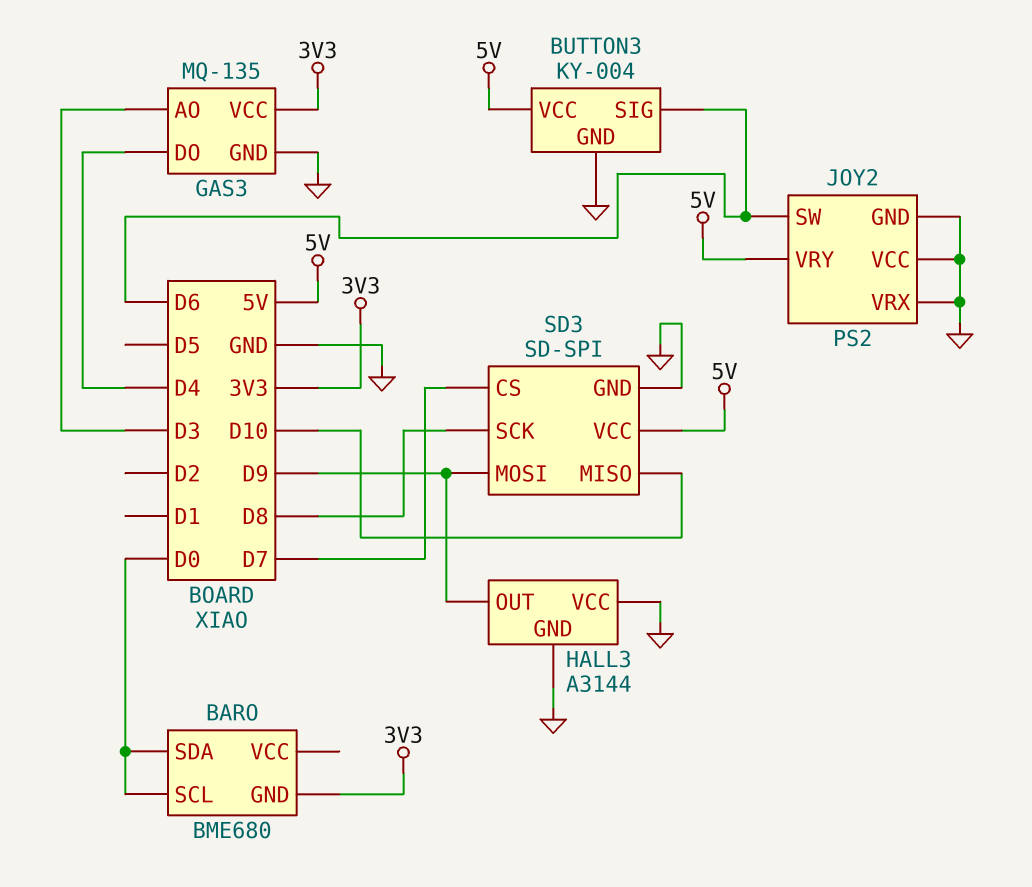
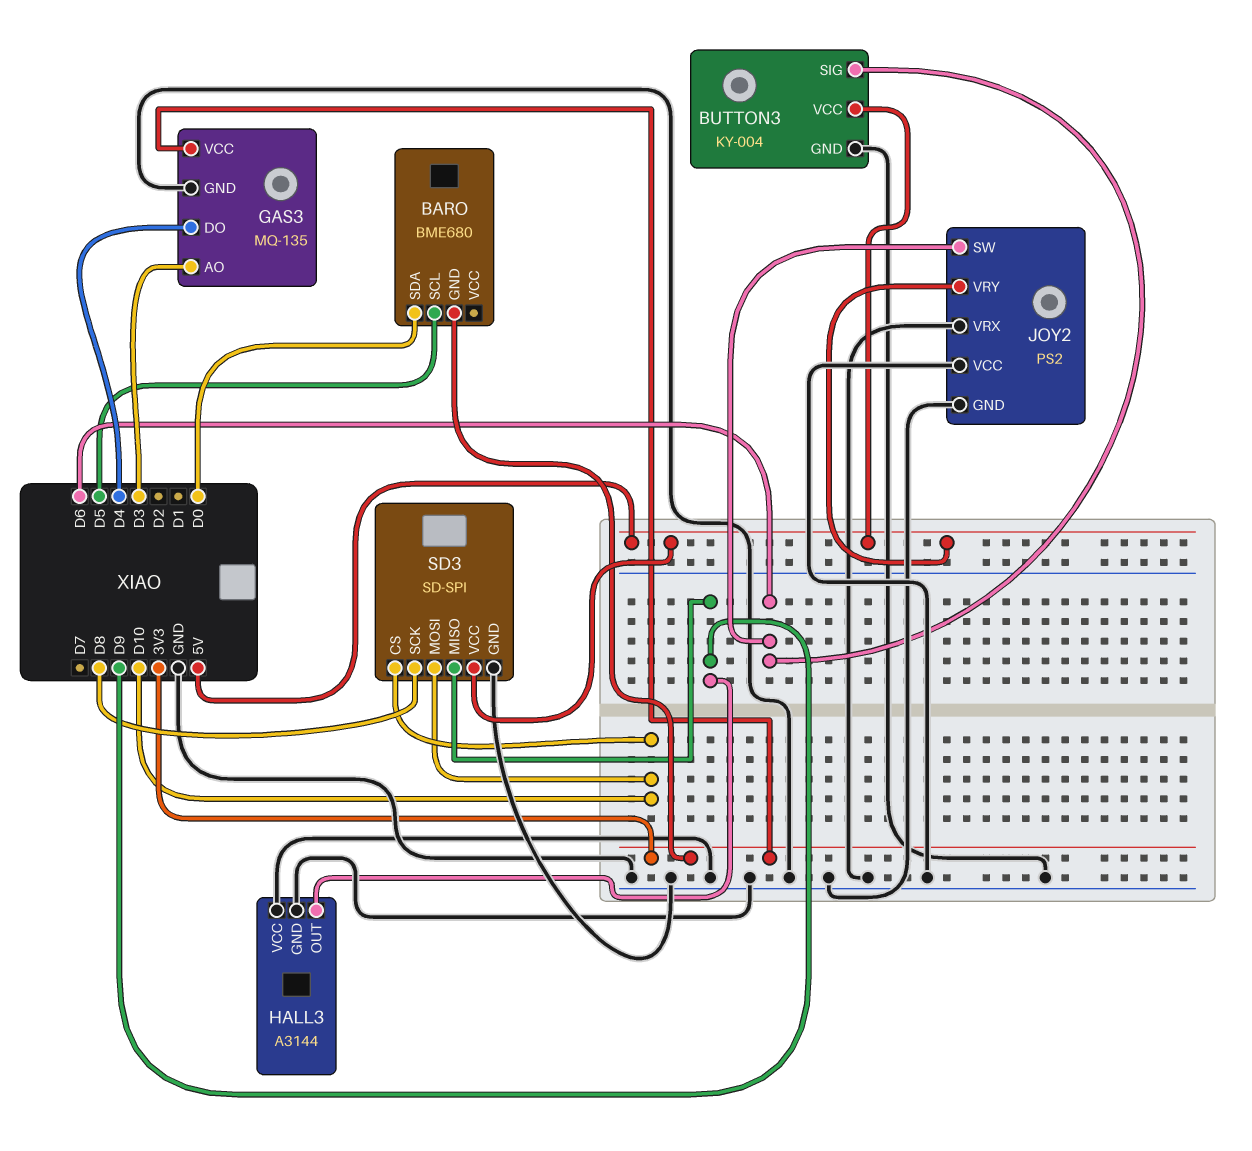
BARO pin SCL: D0 -> D5
SD3 pin CS: D7 -> D10
SD3 pin MISO: D10 -> D9
SD3 pin MOSI: D9 -> D10

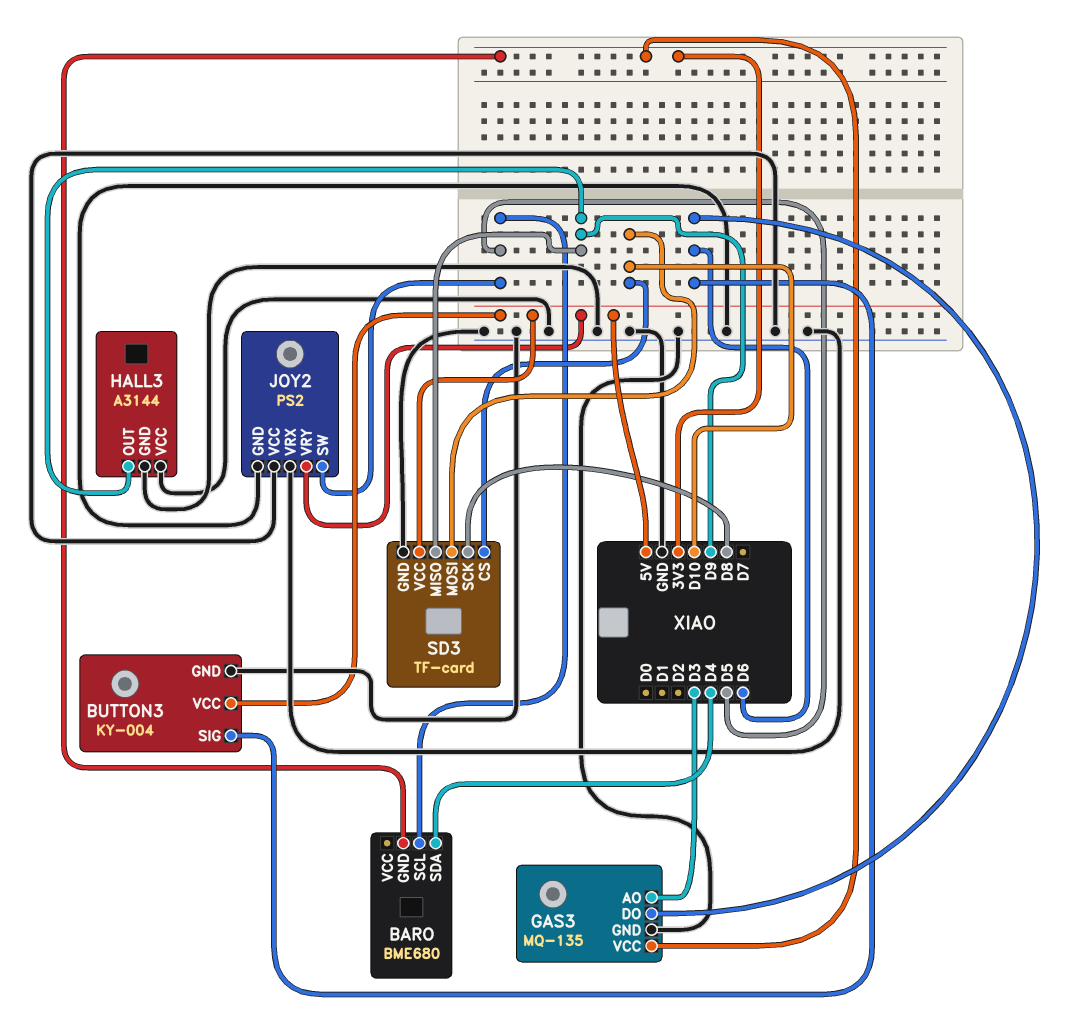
BARO pin SDA: D0 -> D4
GAS3 pin DO: D4 -> D6
JOY2 pin SW: D6 -> D5
SD3: SD-SPI -> TF-card

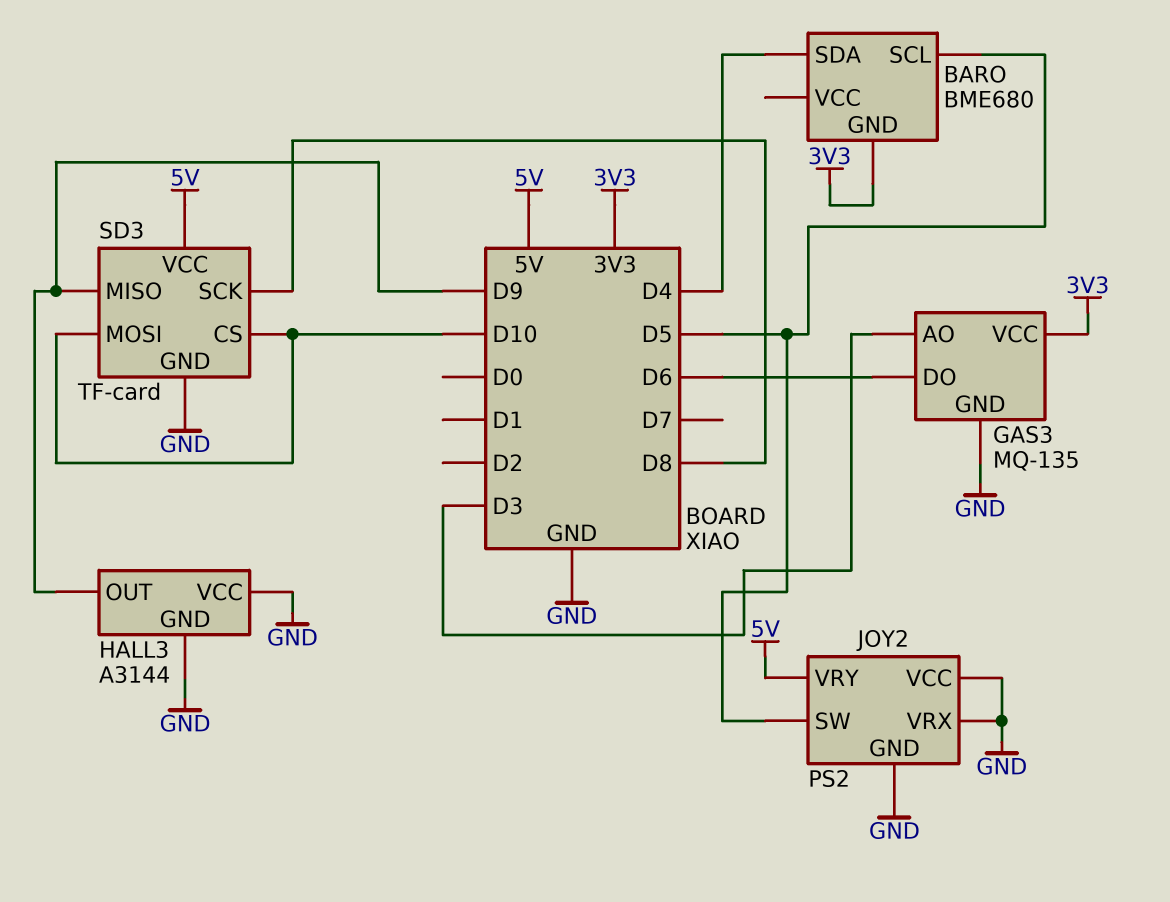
BUTTON3: KY-004 -> none
BUTTON3 pin GND: GND -> none
BUTTON3 pin SIG: D6 -> none
BUTTON3 pin VCC: 5V -> none

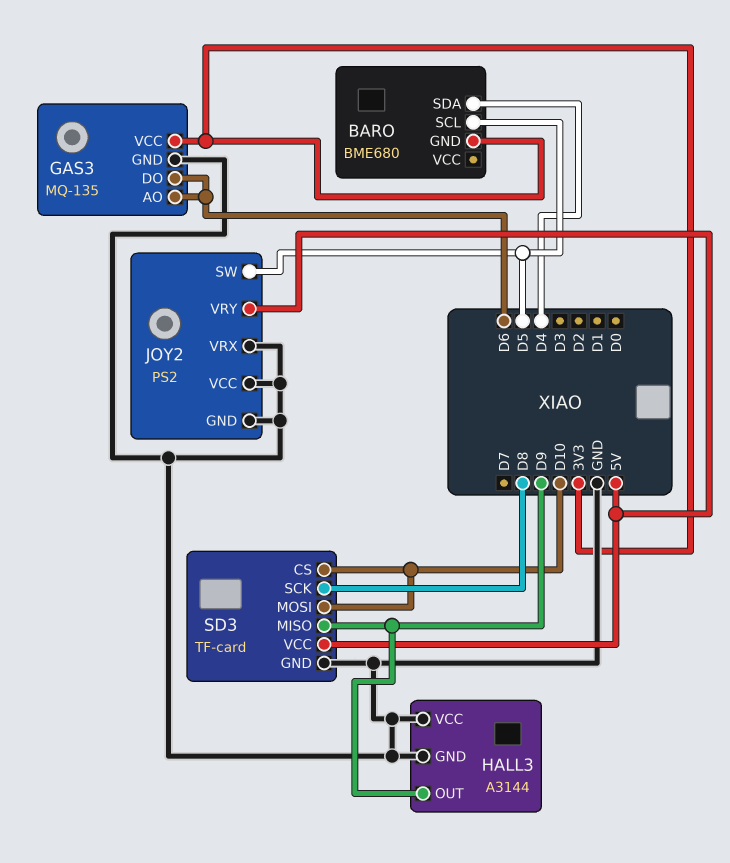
GAS3 pin AO: D3 -> D6

